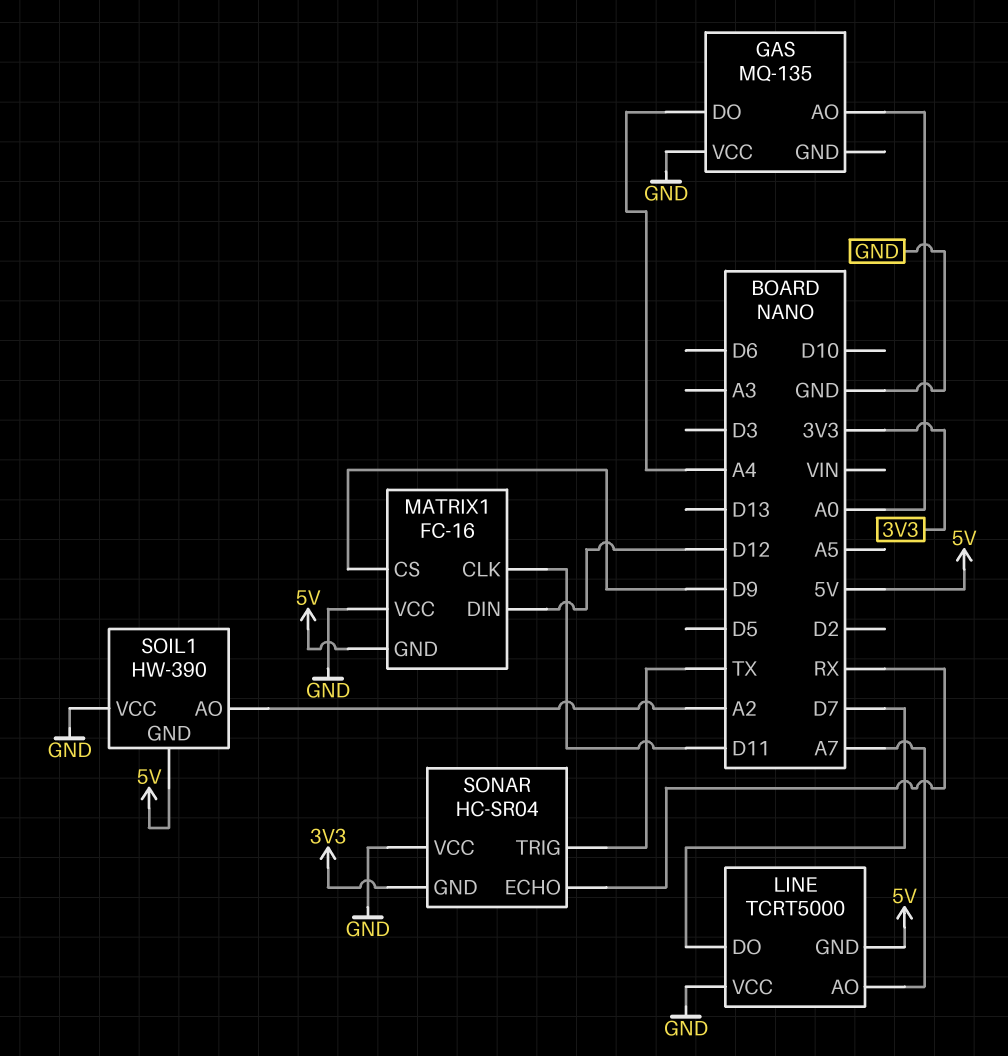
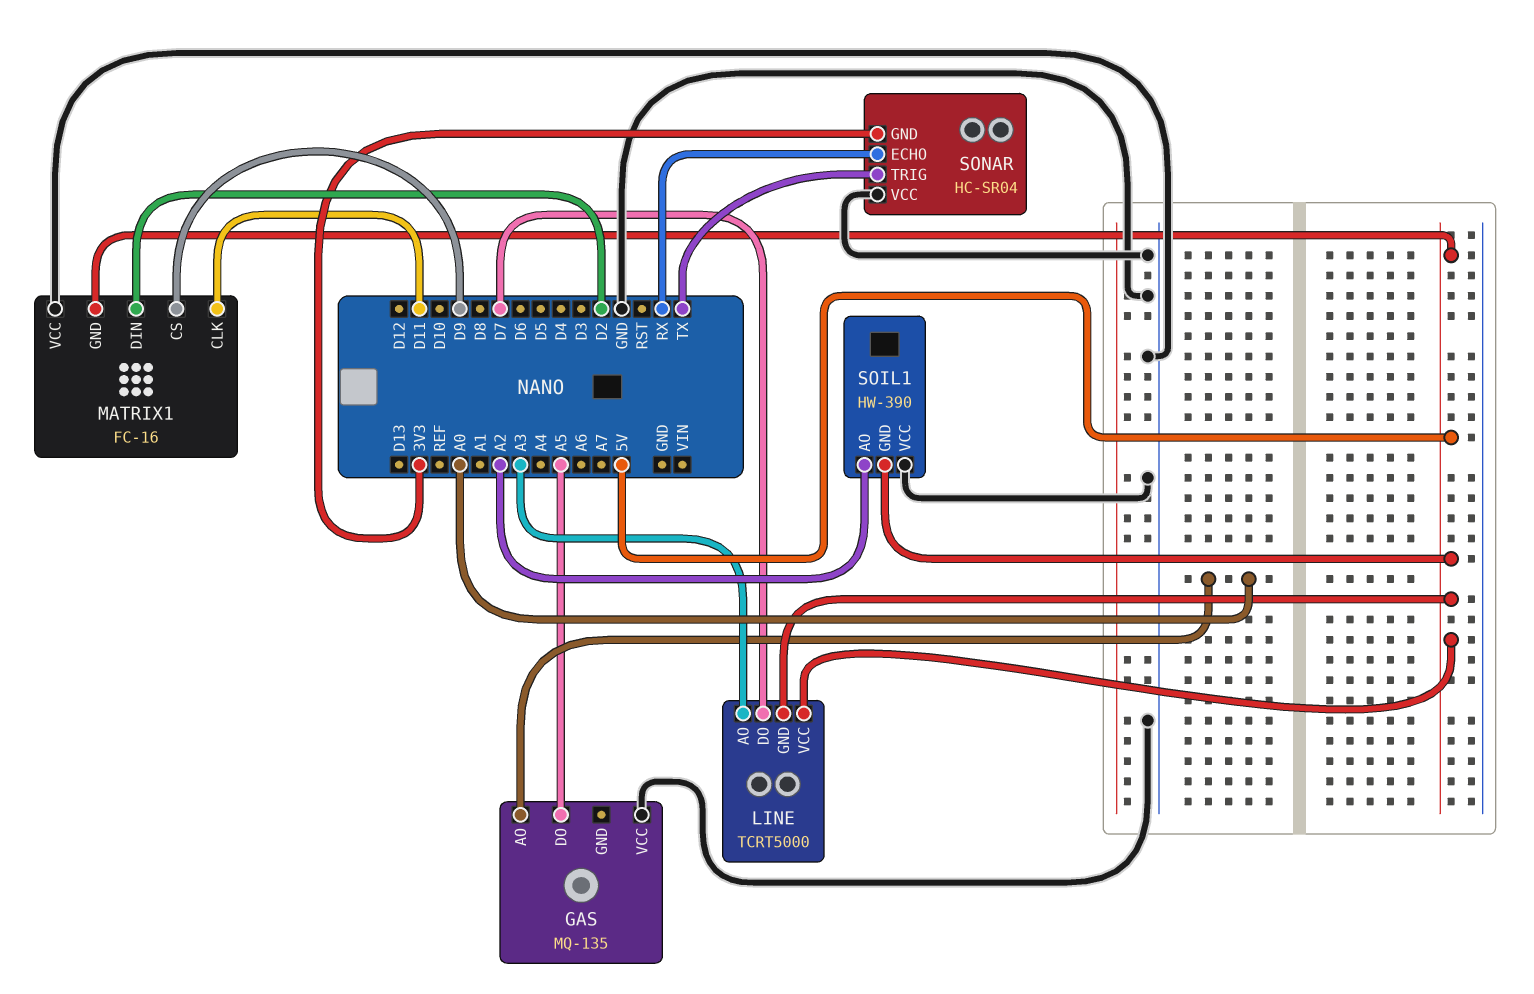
GAS pin DO: A4 -> A5
LINE pin AO: A7 -> A3
LINE pin VCC: GND -> 5V
MATRIX1 pin DIN: D12 -> D2

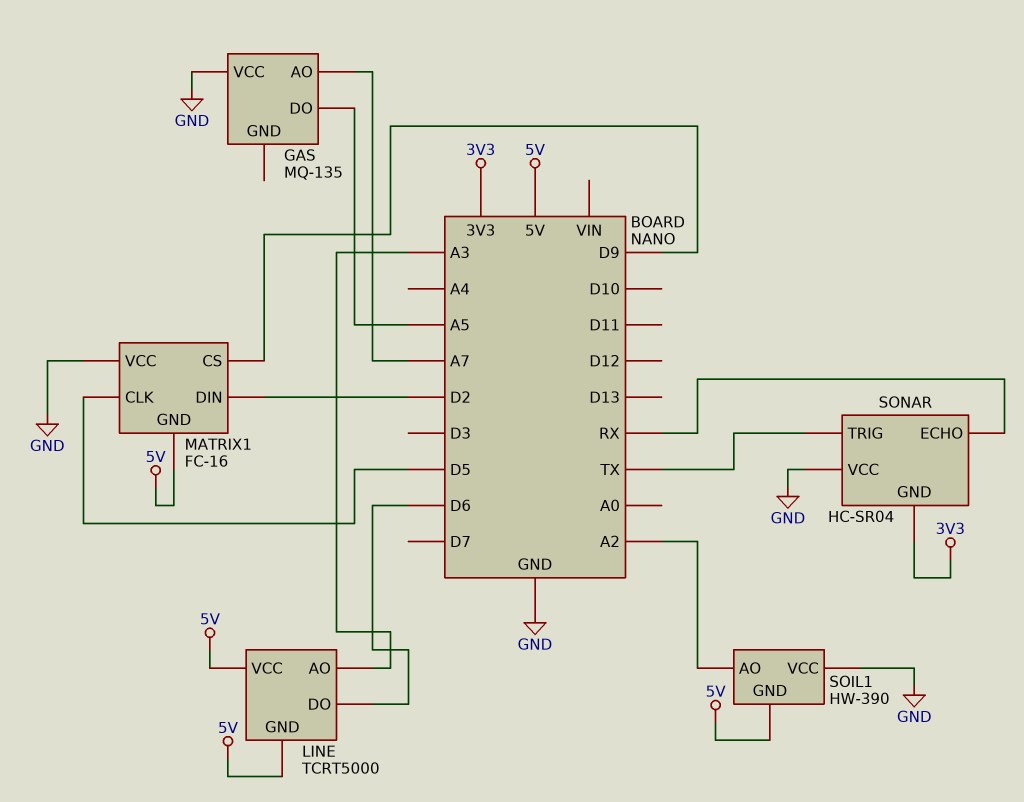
GAS pin AO: A0 -> A7
LINE pin DO: D7 -> D6
MATRIX1 pin CLK: D11 -> D5

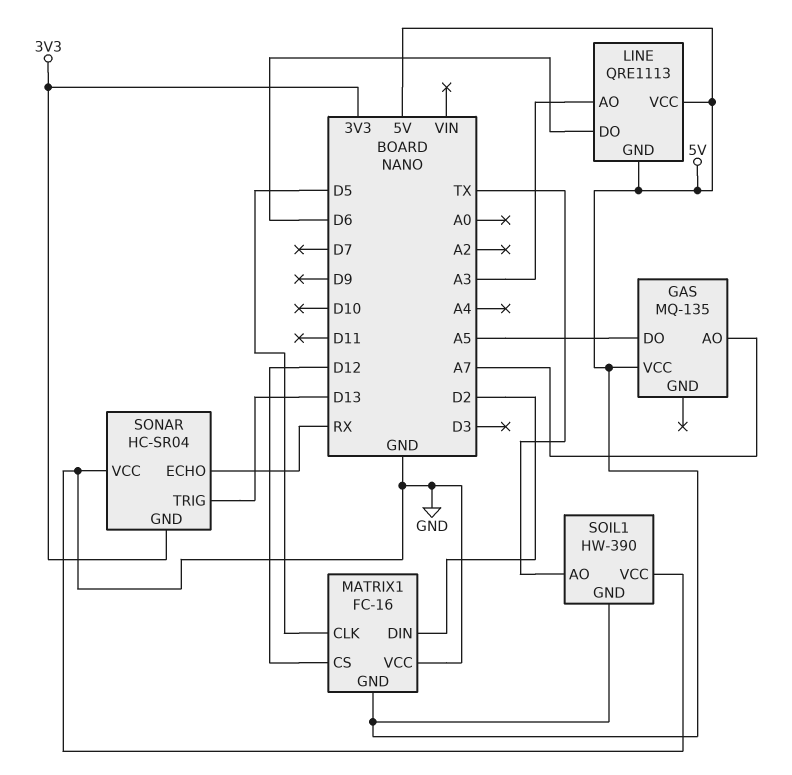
GAS pin VCC: GND -> 5V
LINE: TCRT5000 -> QRE1113
MATRIX1 pin CS: D9 -> D12
SOIL1 pin AO: A2 -> TX
SONAR pin TRIG: TX -> D13

